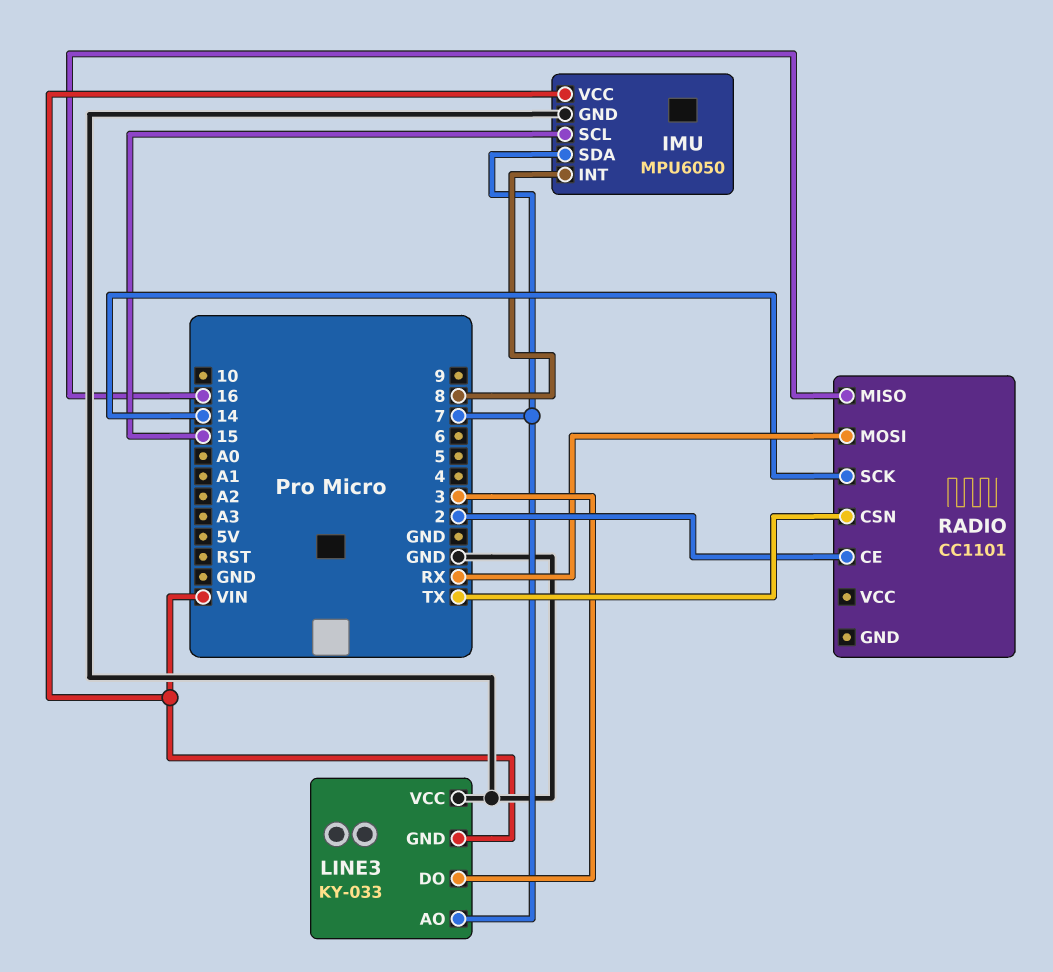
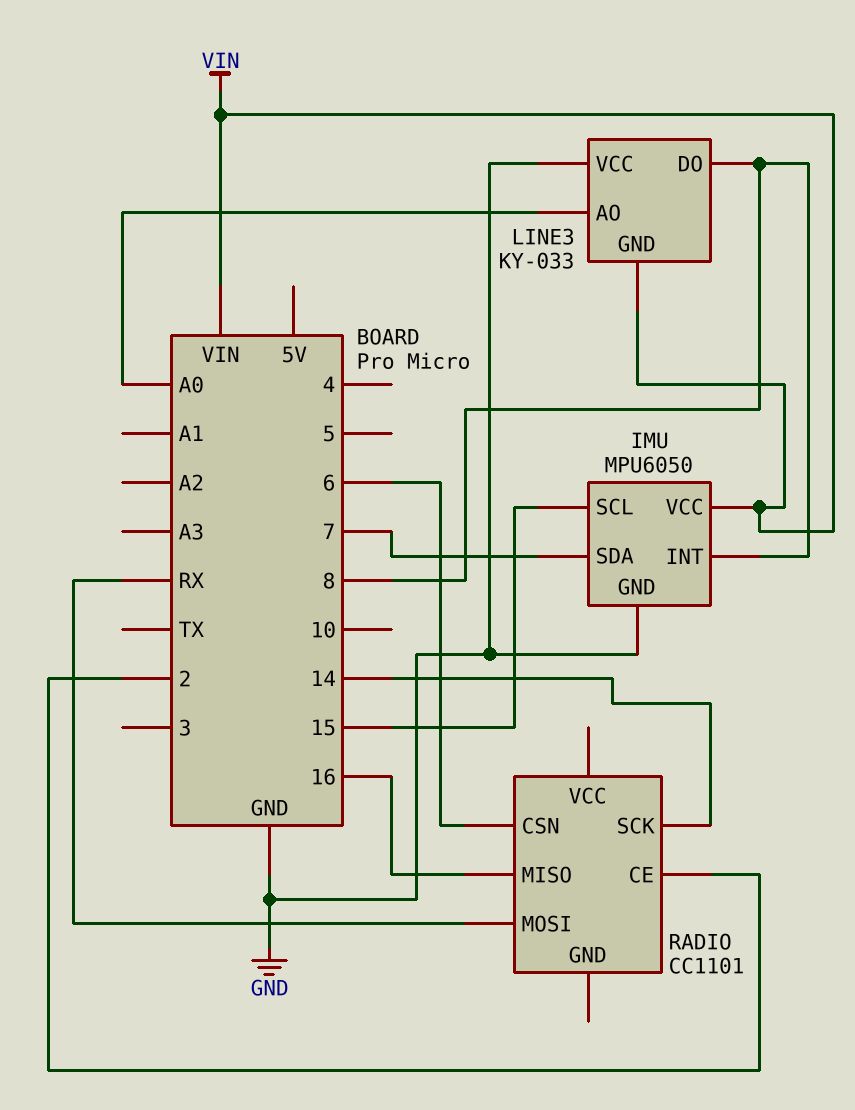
LINE3 pin AO: 7 -> A0
LINE3 pin DO: 3 -> 8
RADIO pin CSN: TX -> 6

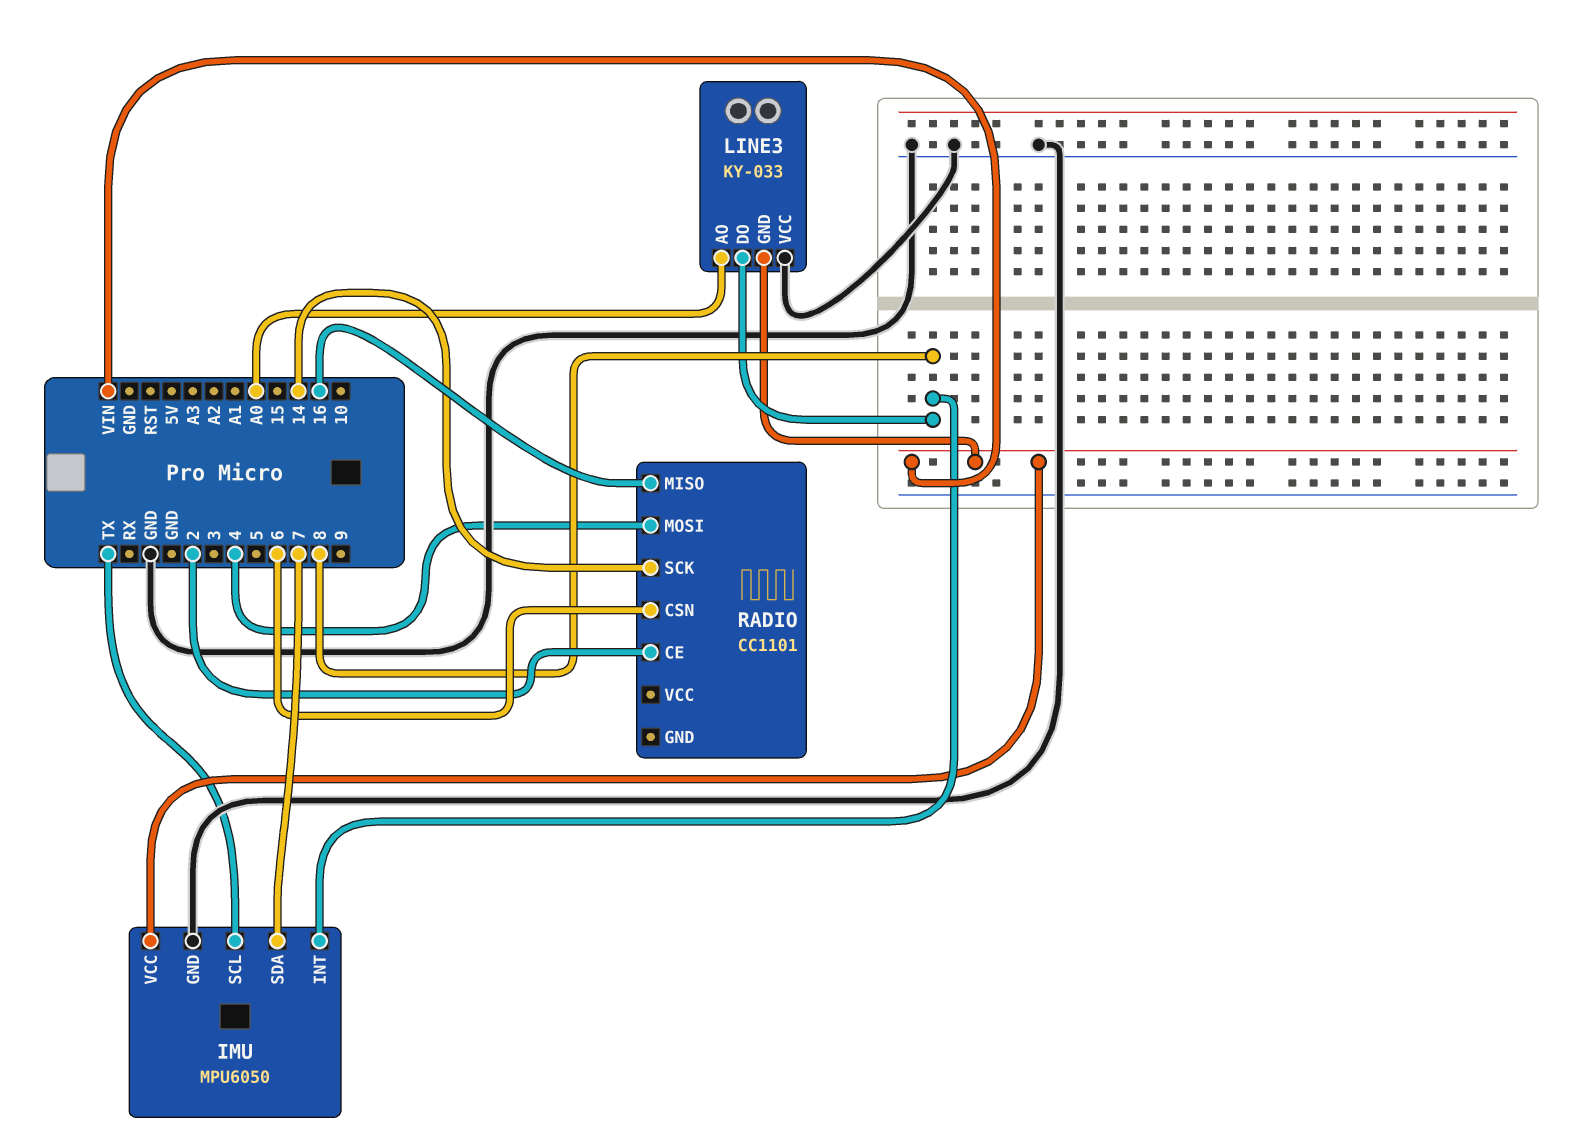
IMU pin SCL: 15 -> TX
RADIO pin MOSI: RX -> 4

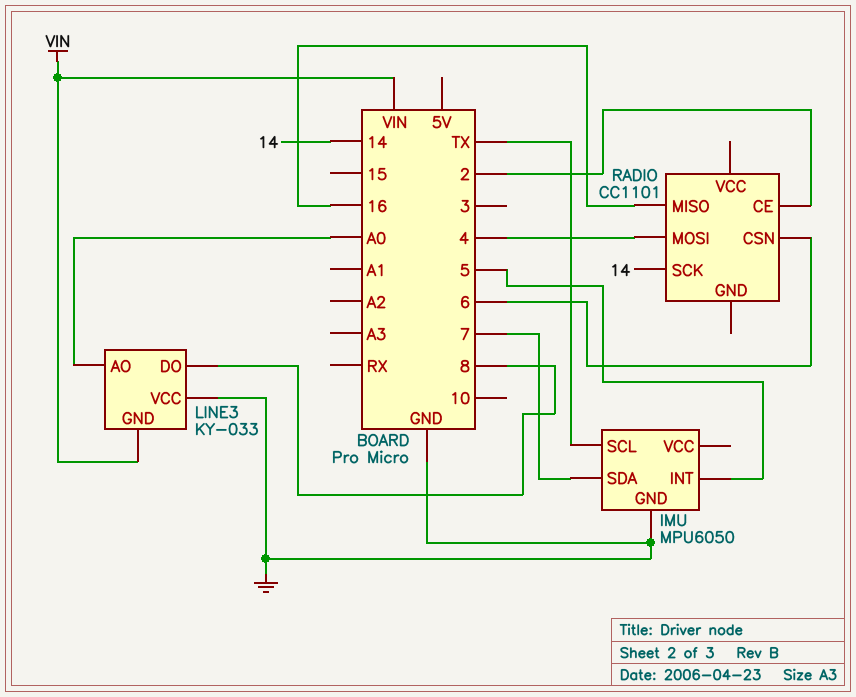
IMU pin INT: 8 -> 5
IMU pin VCC: VIN -> none

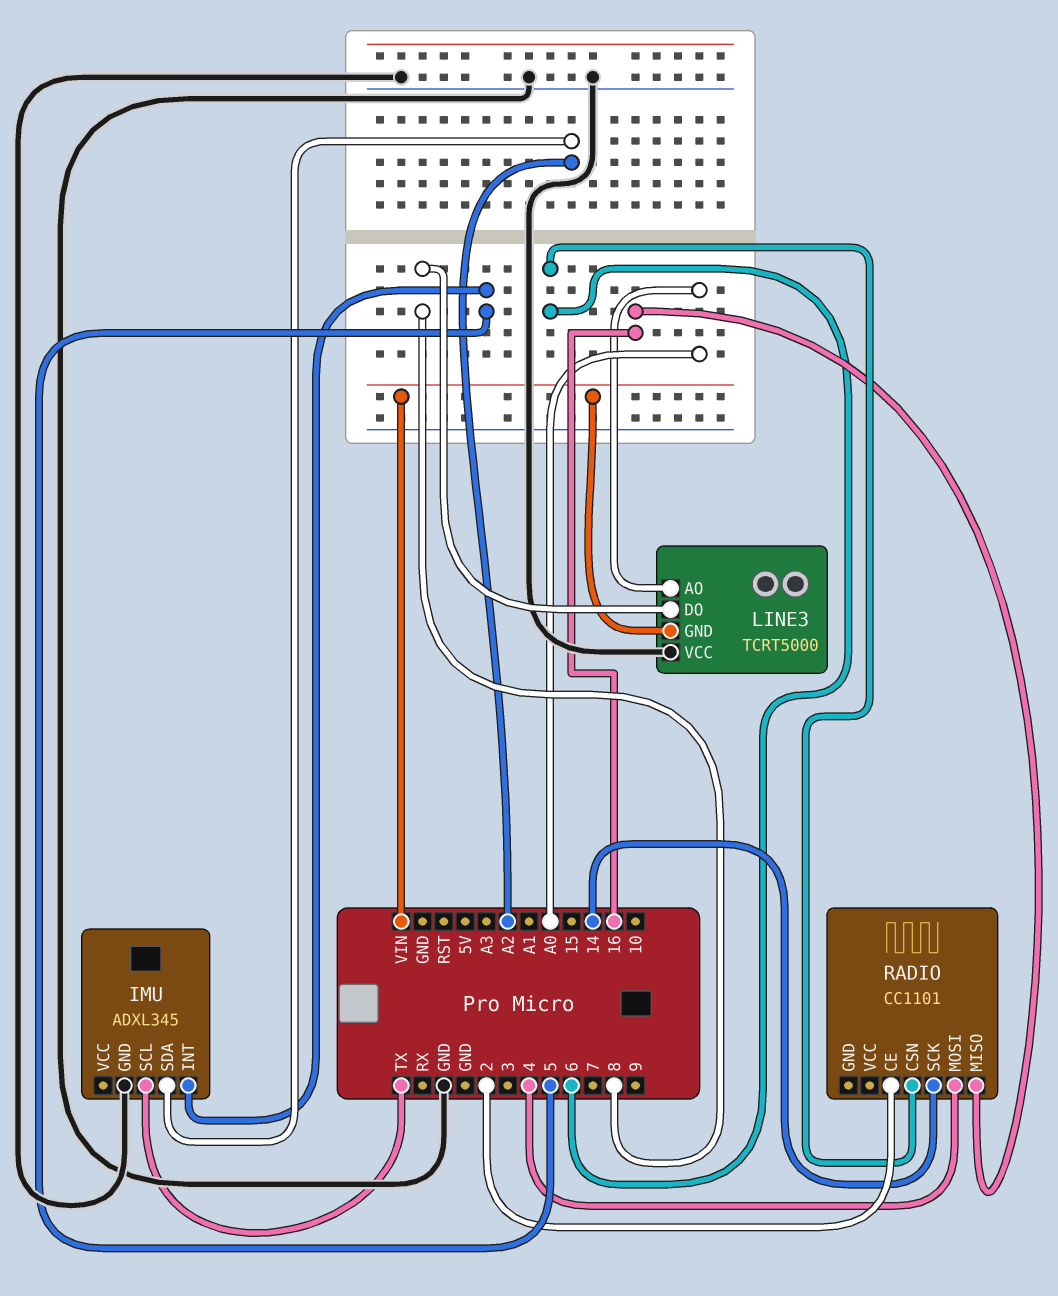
IMU: MPU6050 -> ADXL345
IMU pin SDA: 7 -> A2
LINE3: KY-033 -> TCRT5000

